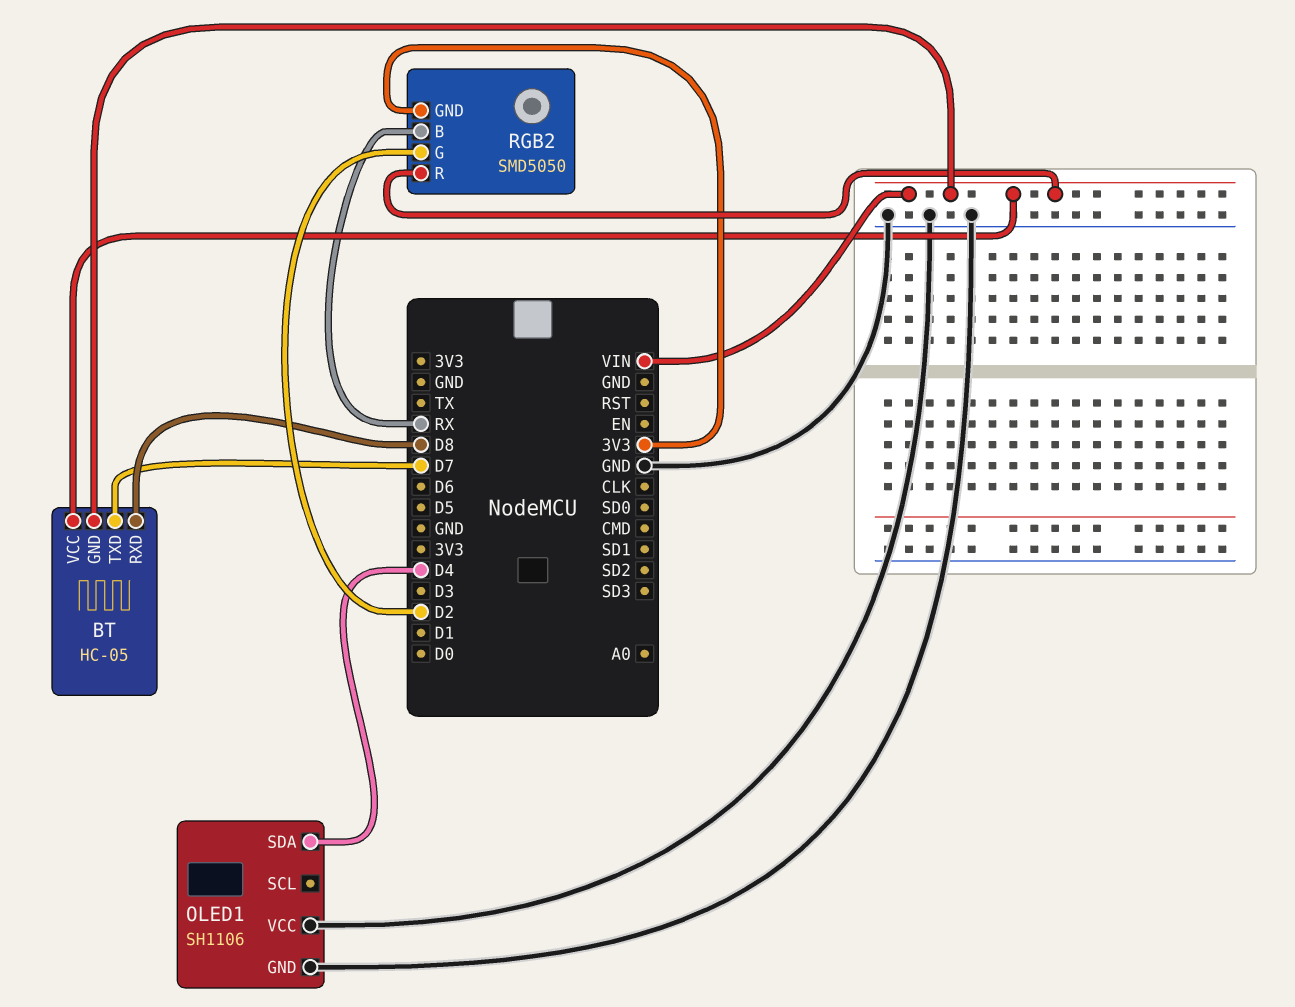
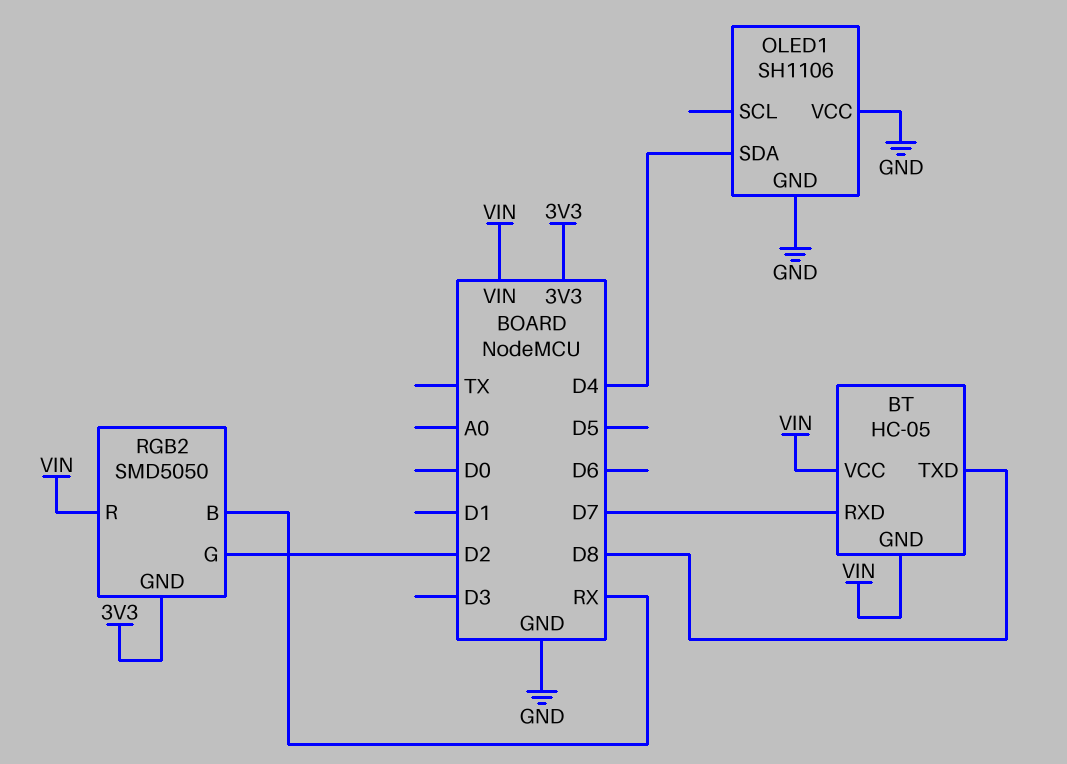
BT pin RXD: D8 -> D7
BT pin TXD: D7 -> D8

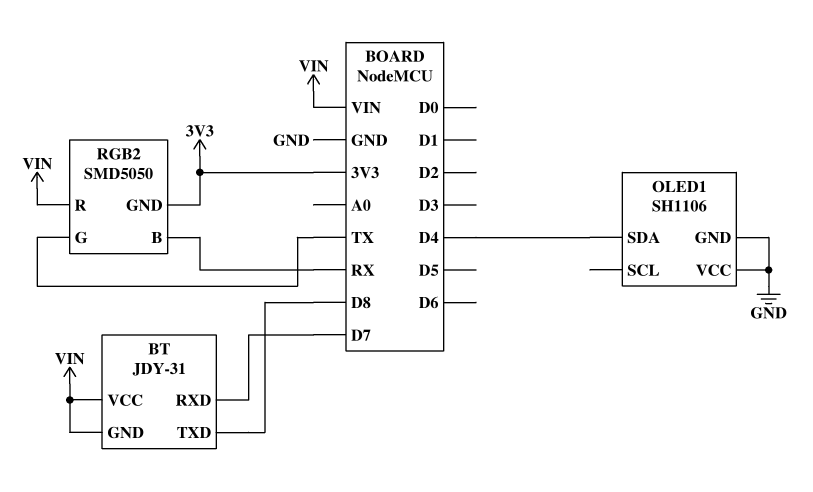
BT: HC-05 -> JDY-31
RGB2 pin G: D2 -> TX

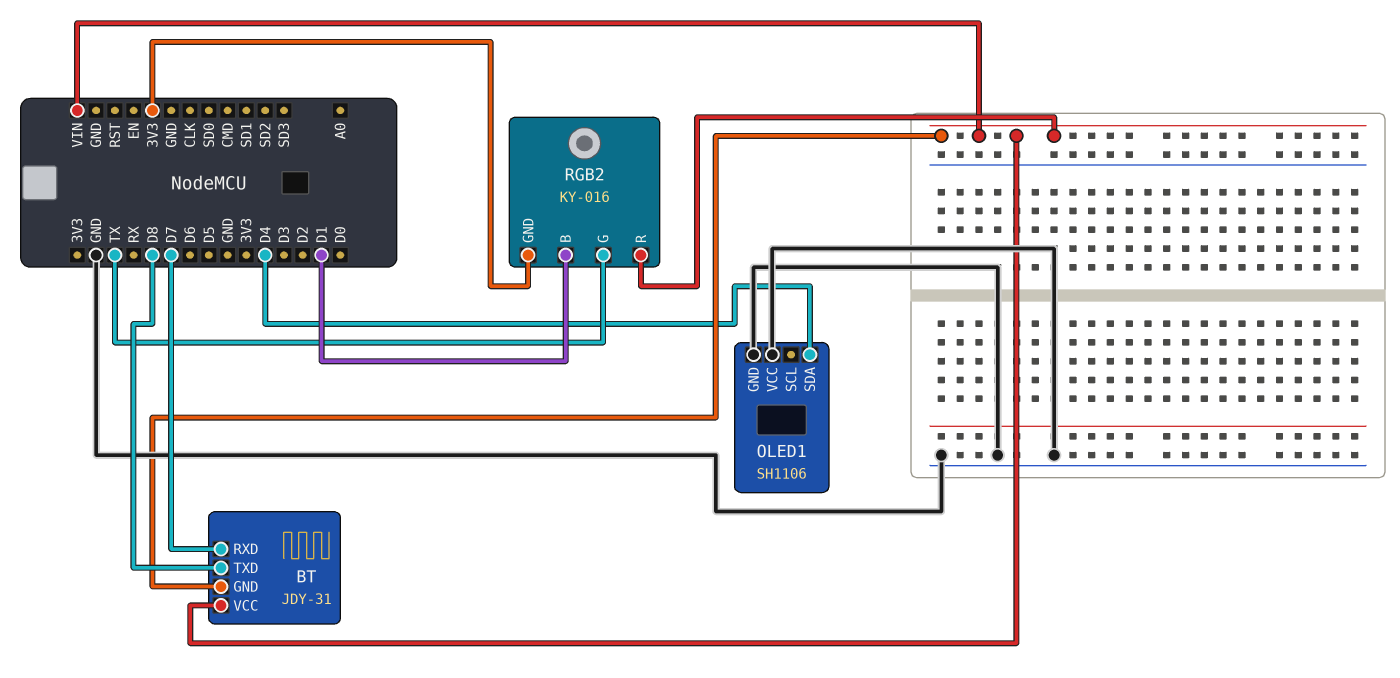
RGB2: SMD5050 -> KY-016
RGB2 pin B: RX -> D1

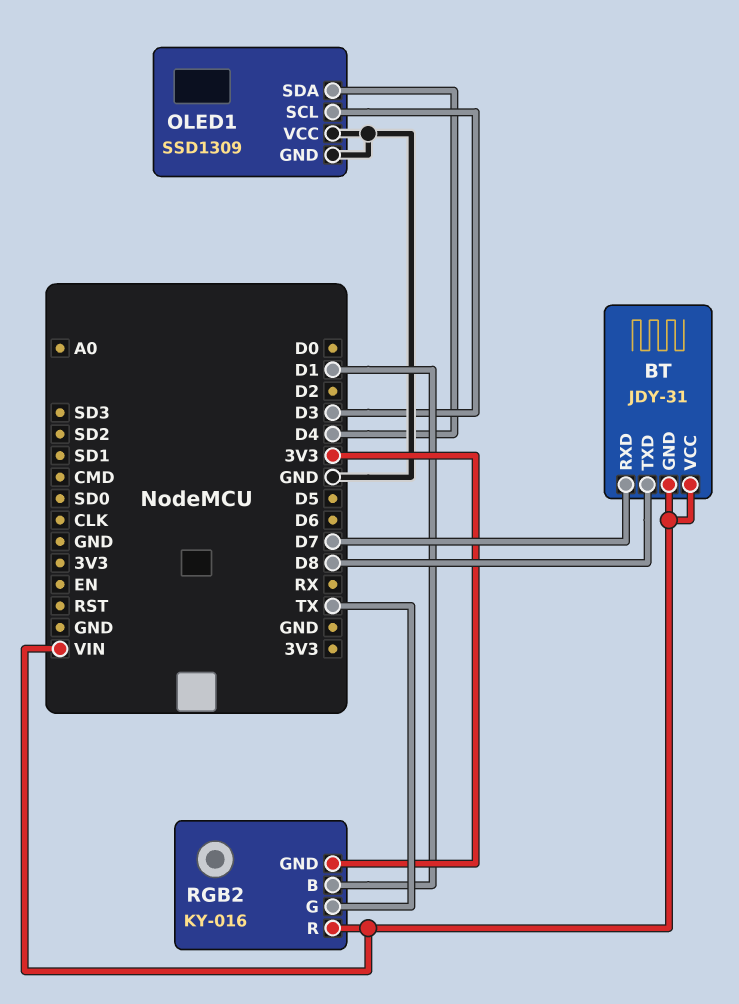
OLED1: SH1106 -> SSD1309
OLED1 pin SCL: none -> D3

